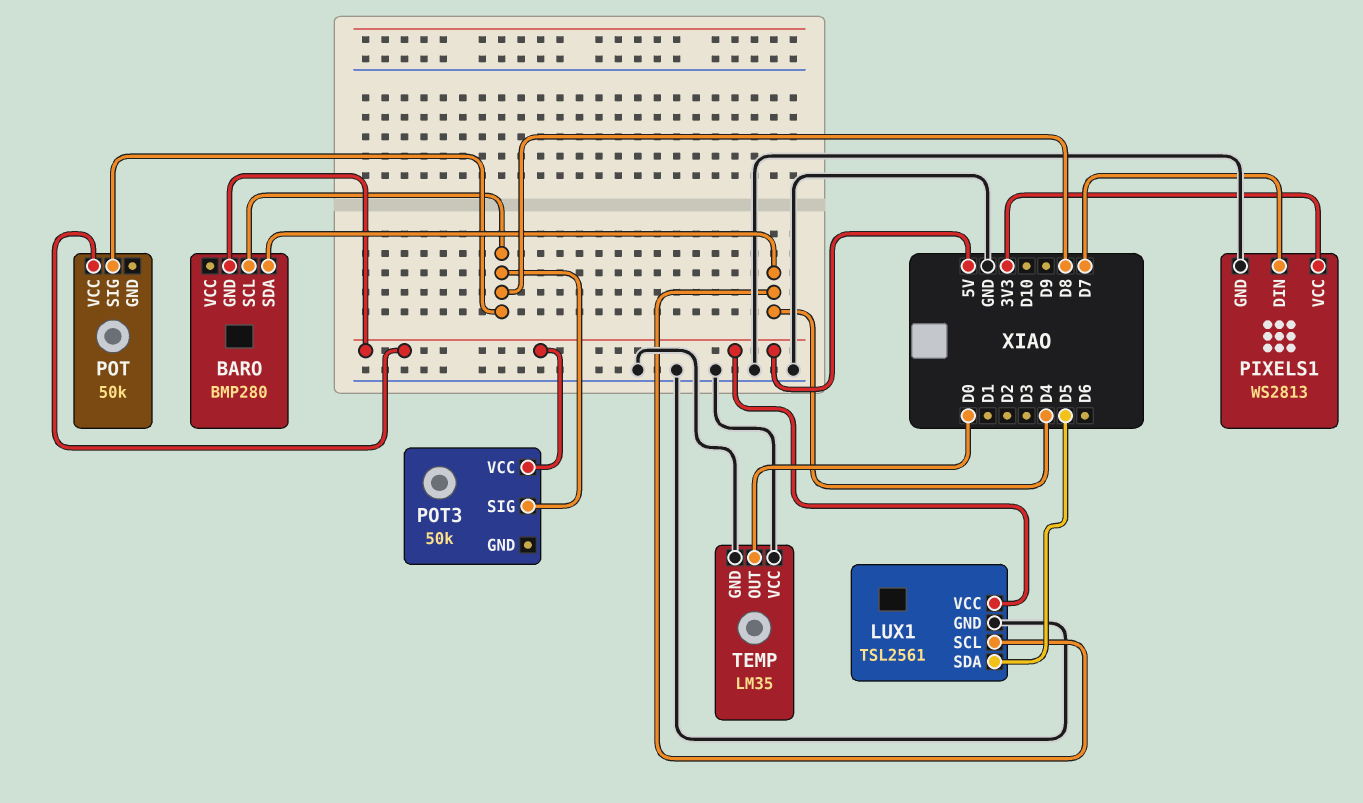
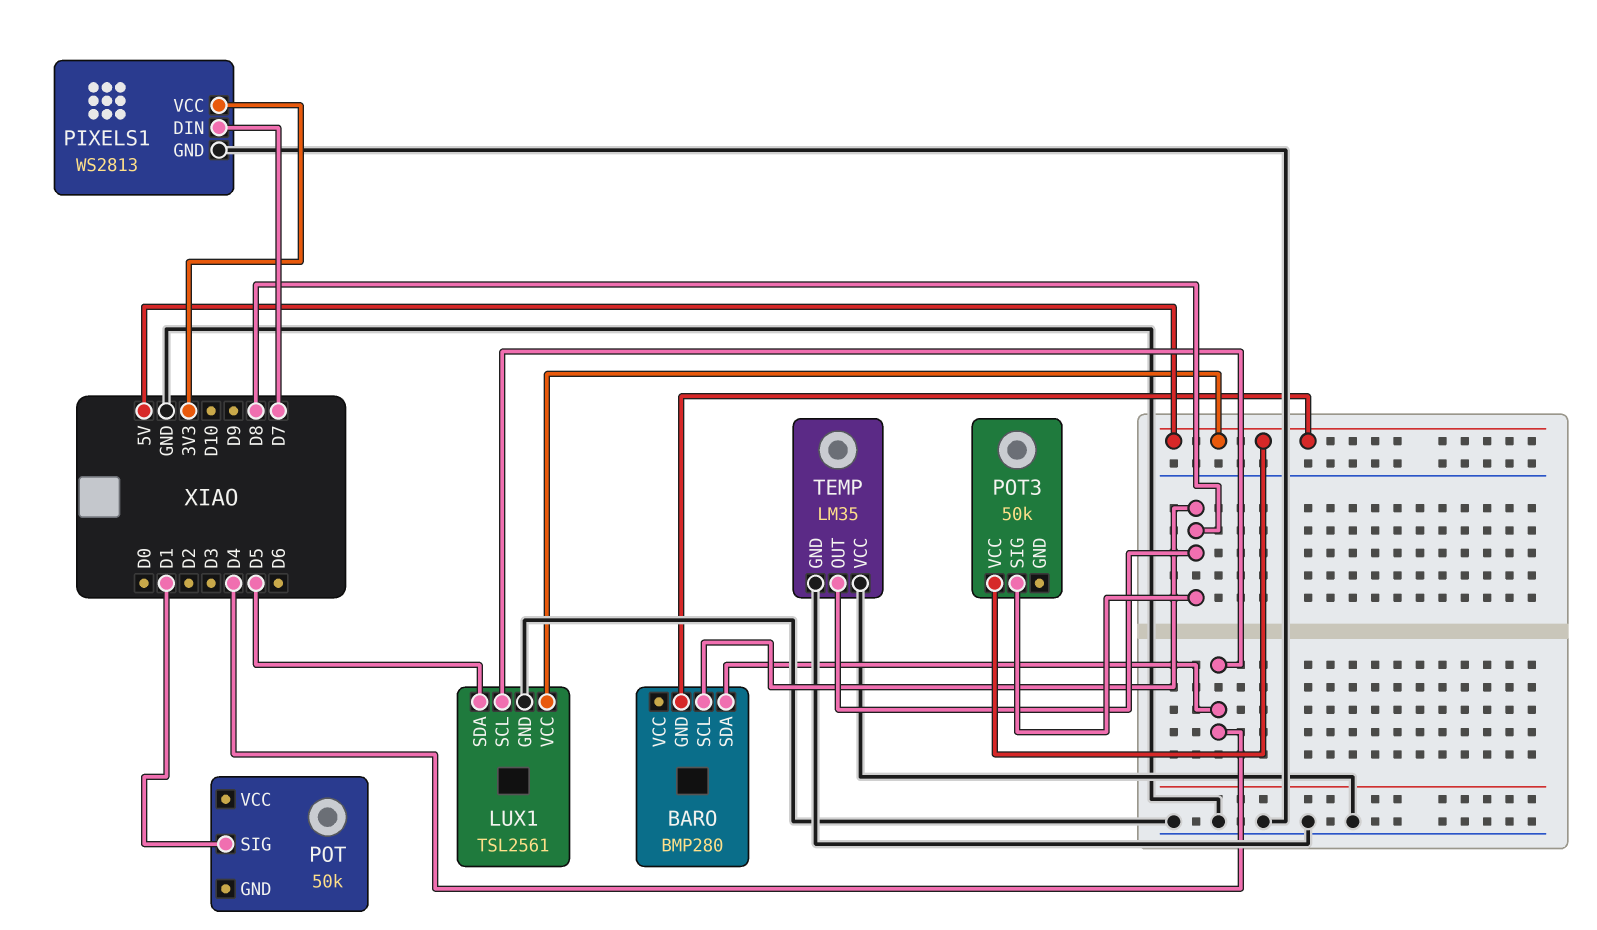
POT pin SIG: D8 -> D1
POT pin VCC: 5V -> none
TEMP pin OUT: D0 -> D8

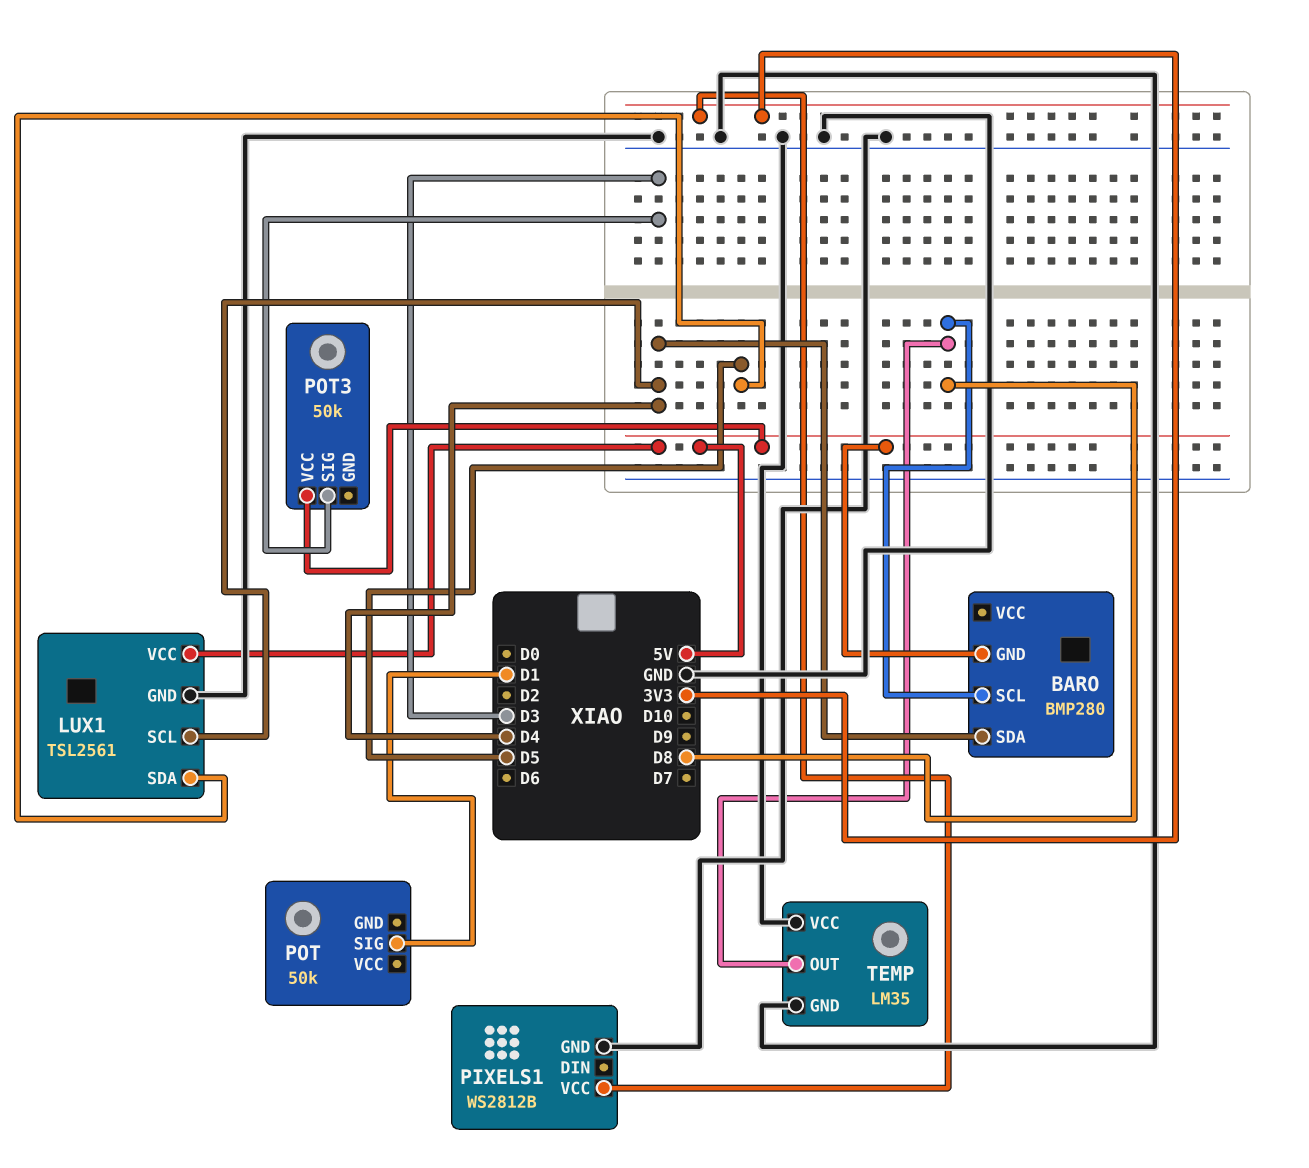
PIXELS1: WS2813 -> WS2812B
PIXELS1 pin DIN: D7 -> none
POT3 pin SIG: D8 -> D3

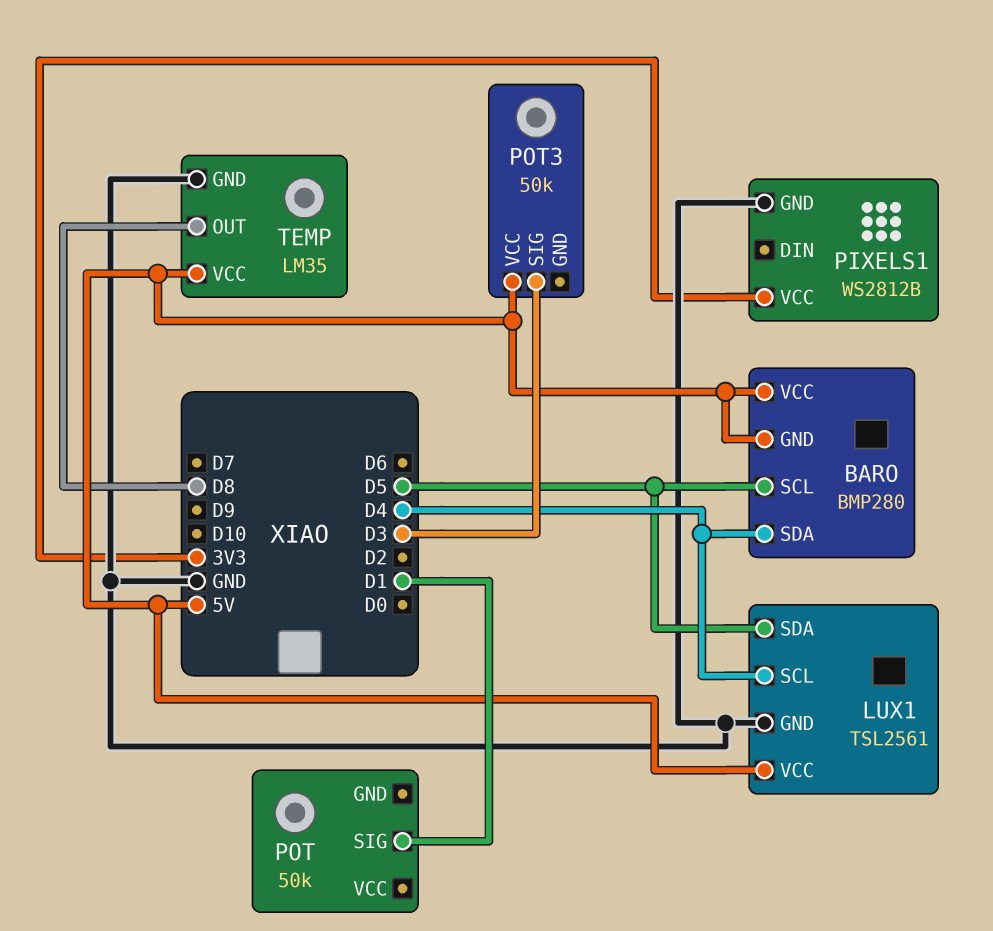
BARO pin SCL: D8 -> D5
BARO pin VCC: none -> 5V
TEMP pin VCC: GND -> 5V

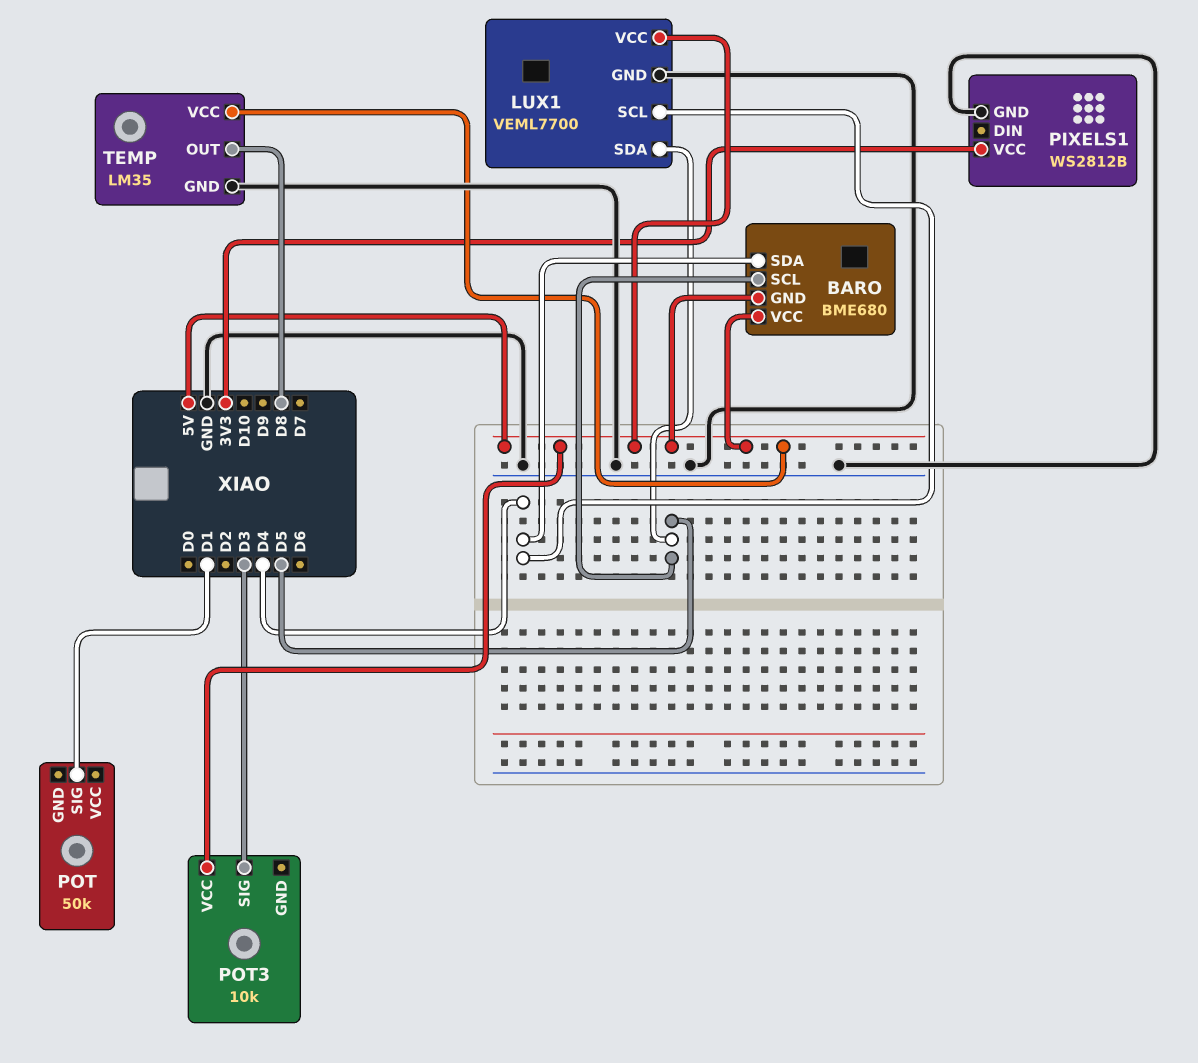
BARO: BMP280 -> BME680
LUX1: TSL2561 -> VEML7700
POT3: 50k -> 10k

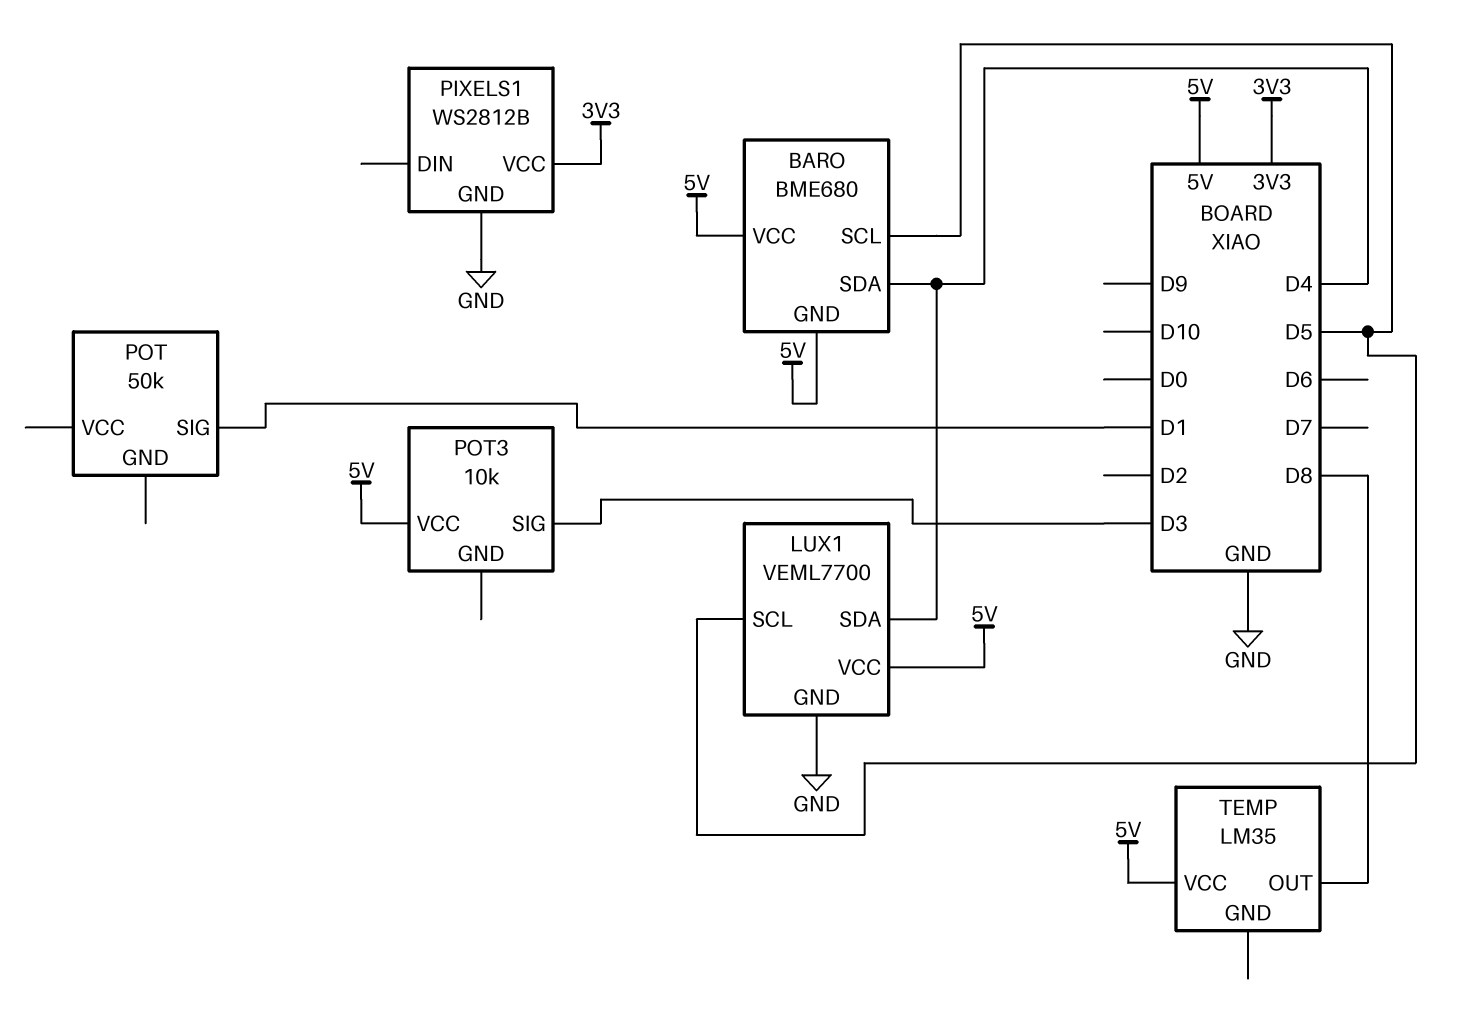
LUX1 pin SCL: D4 -> D5
LUX1 pin SDA: D5 -> D4
TEMP pin GND: GND -> none

